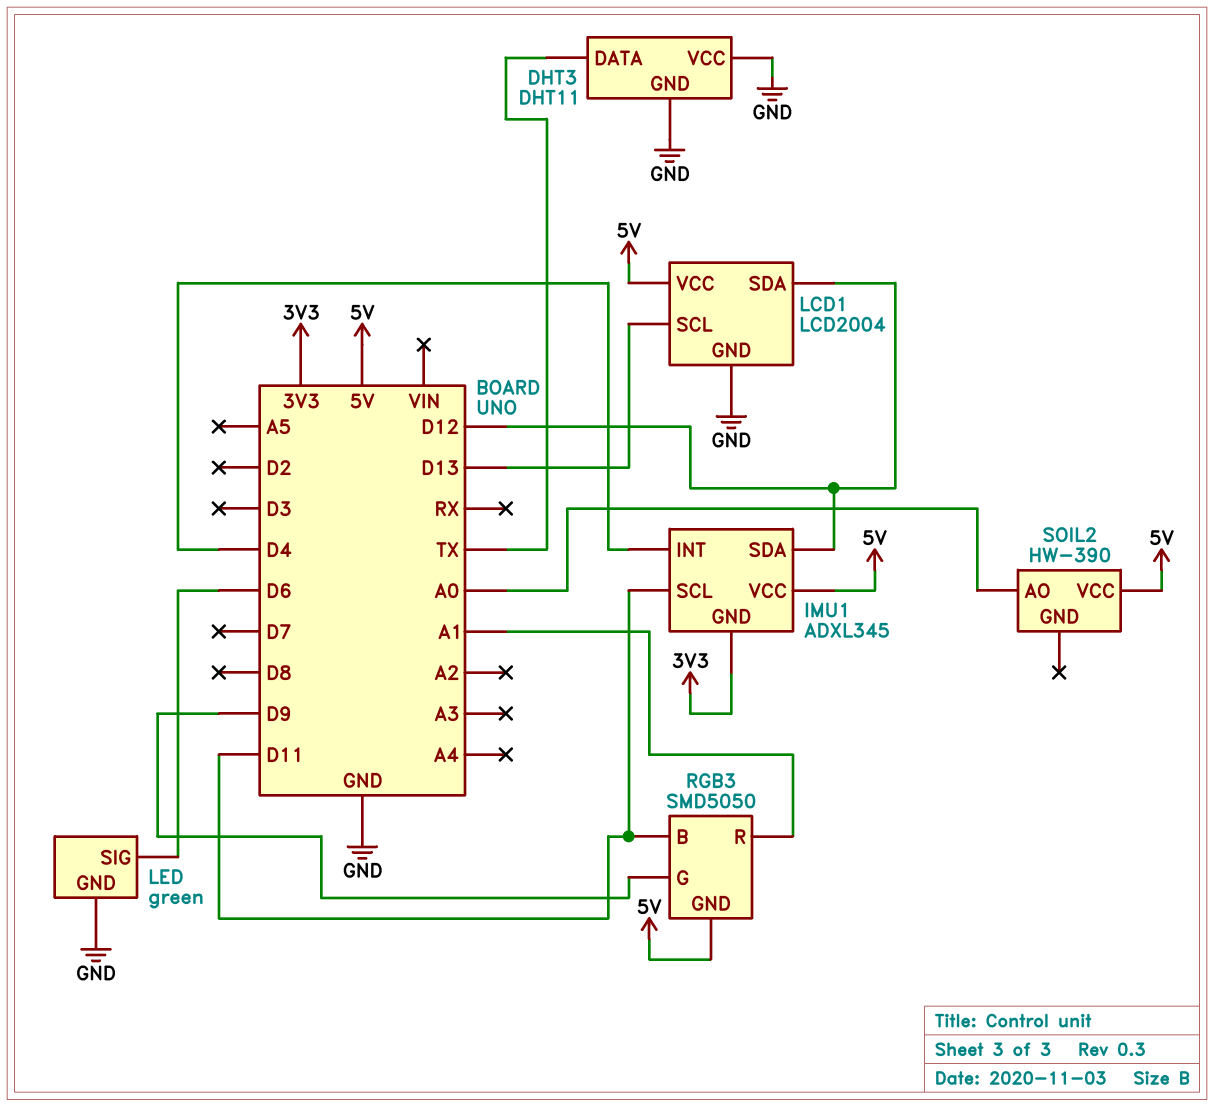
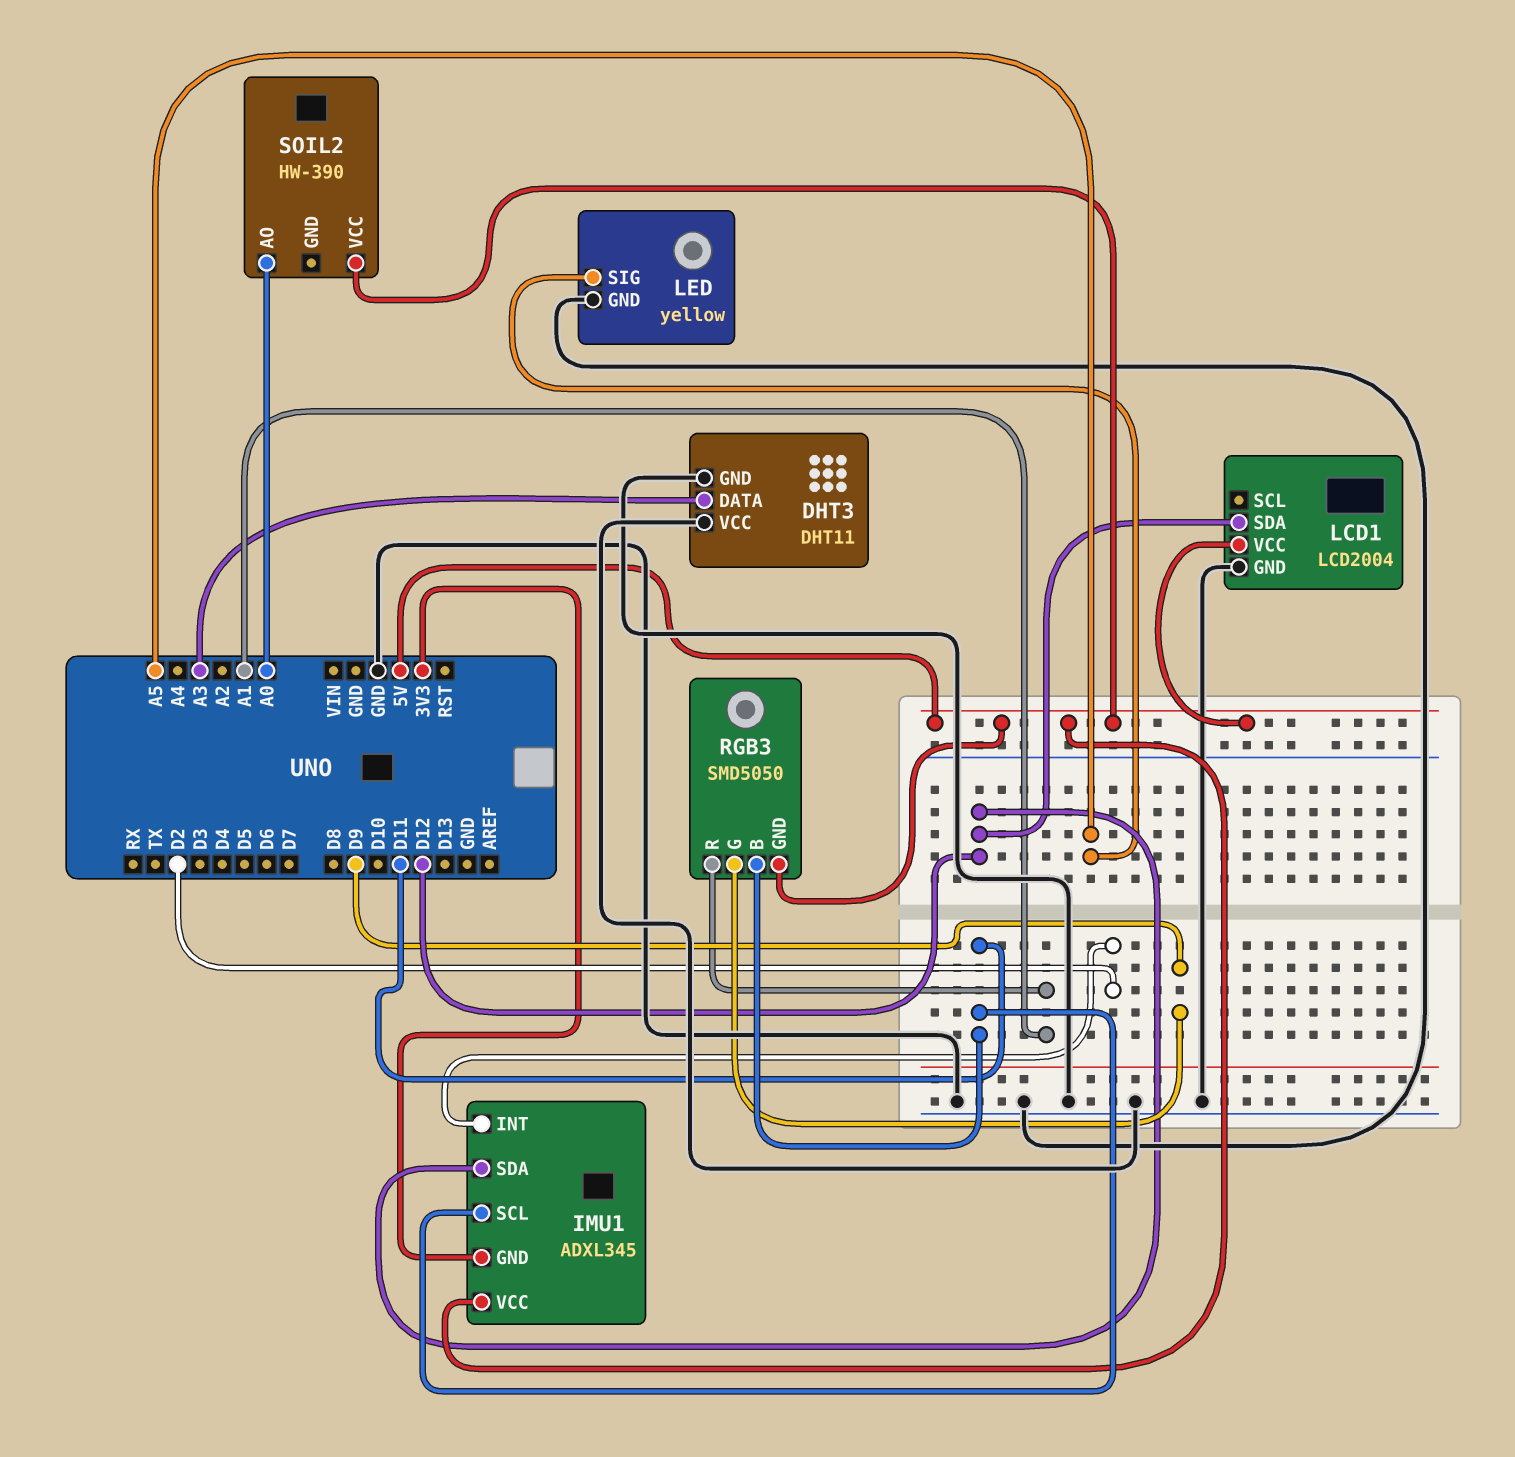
DHT3 pin DATA: TX -> A3
IMU1 pin INT: D4 -> D2
LCD1 pin SCL: D13 -> none
LED: green -> yellow
LED pin SIG: D6 -> A5

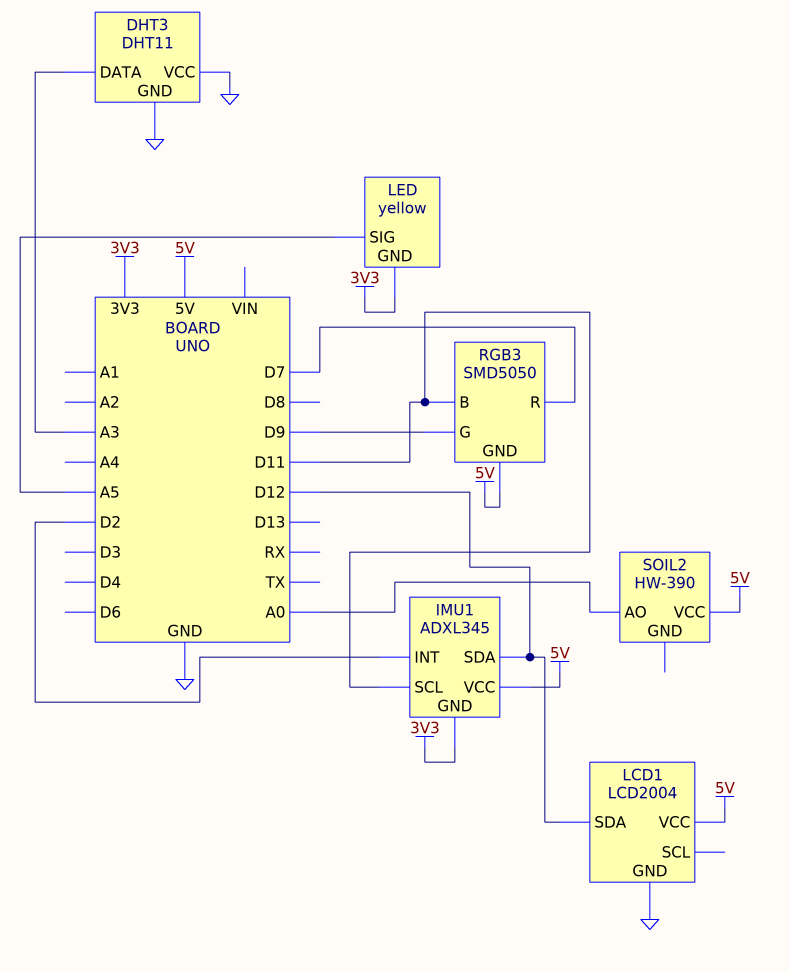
LED pin GND: GND -> 3V3
RGB3 pin R: A1 -> D7

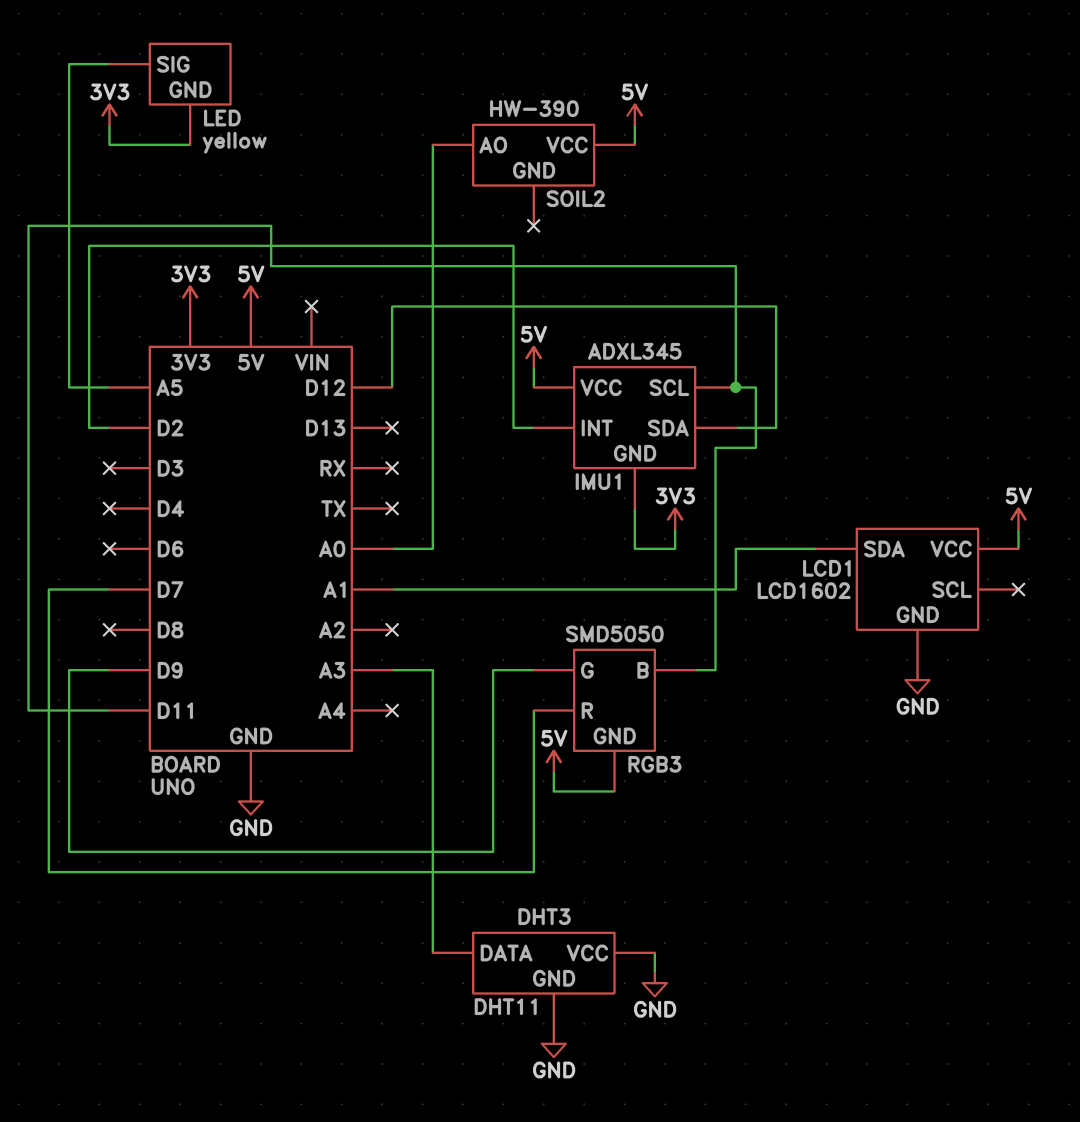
LCD1: LCD2004 -> LCD1602
LCD1 pin SDA: D12 -> A1

